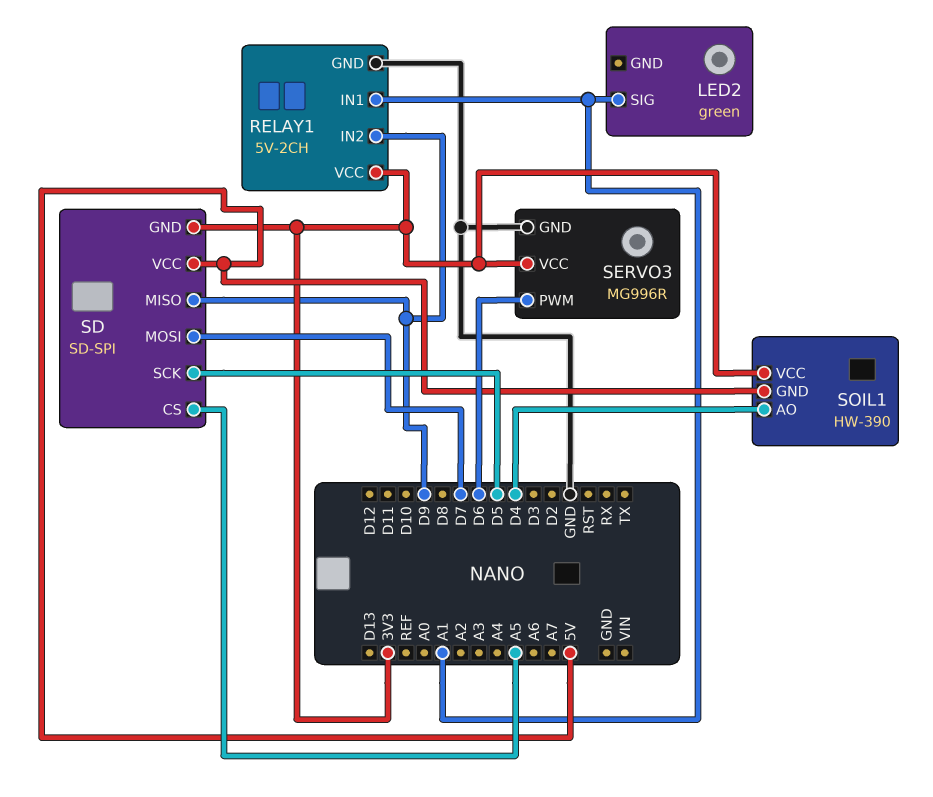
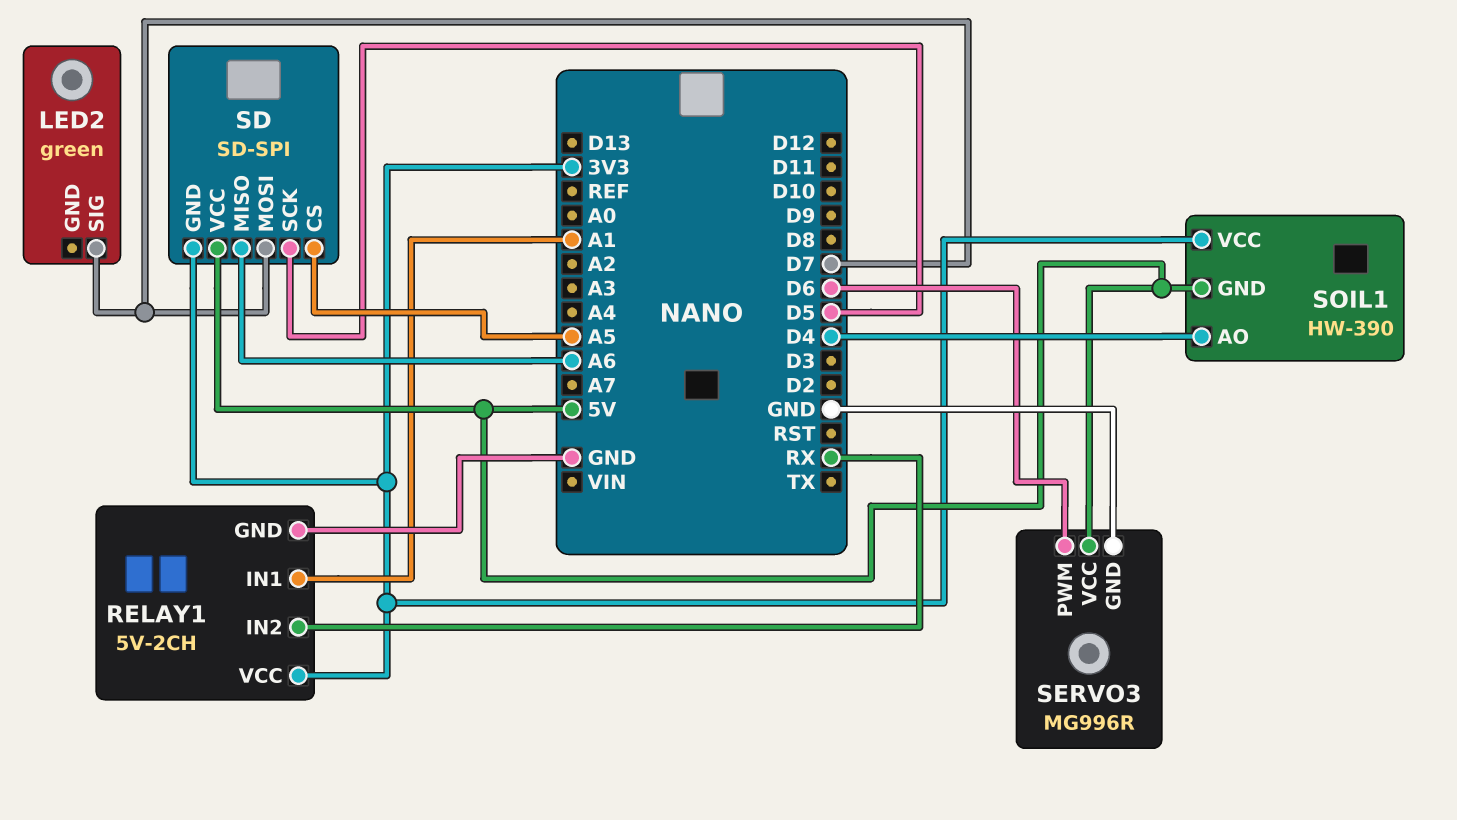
LED2 pin SIG: A1 -> D7
RELAY1 pin IN2: D9 -> RX
SD pin MISO: D9 -> A6
SERVO3 pin VCC: 3V3 -> 5V

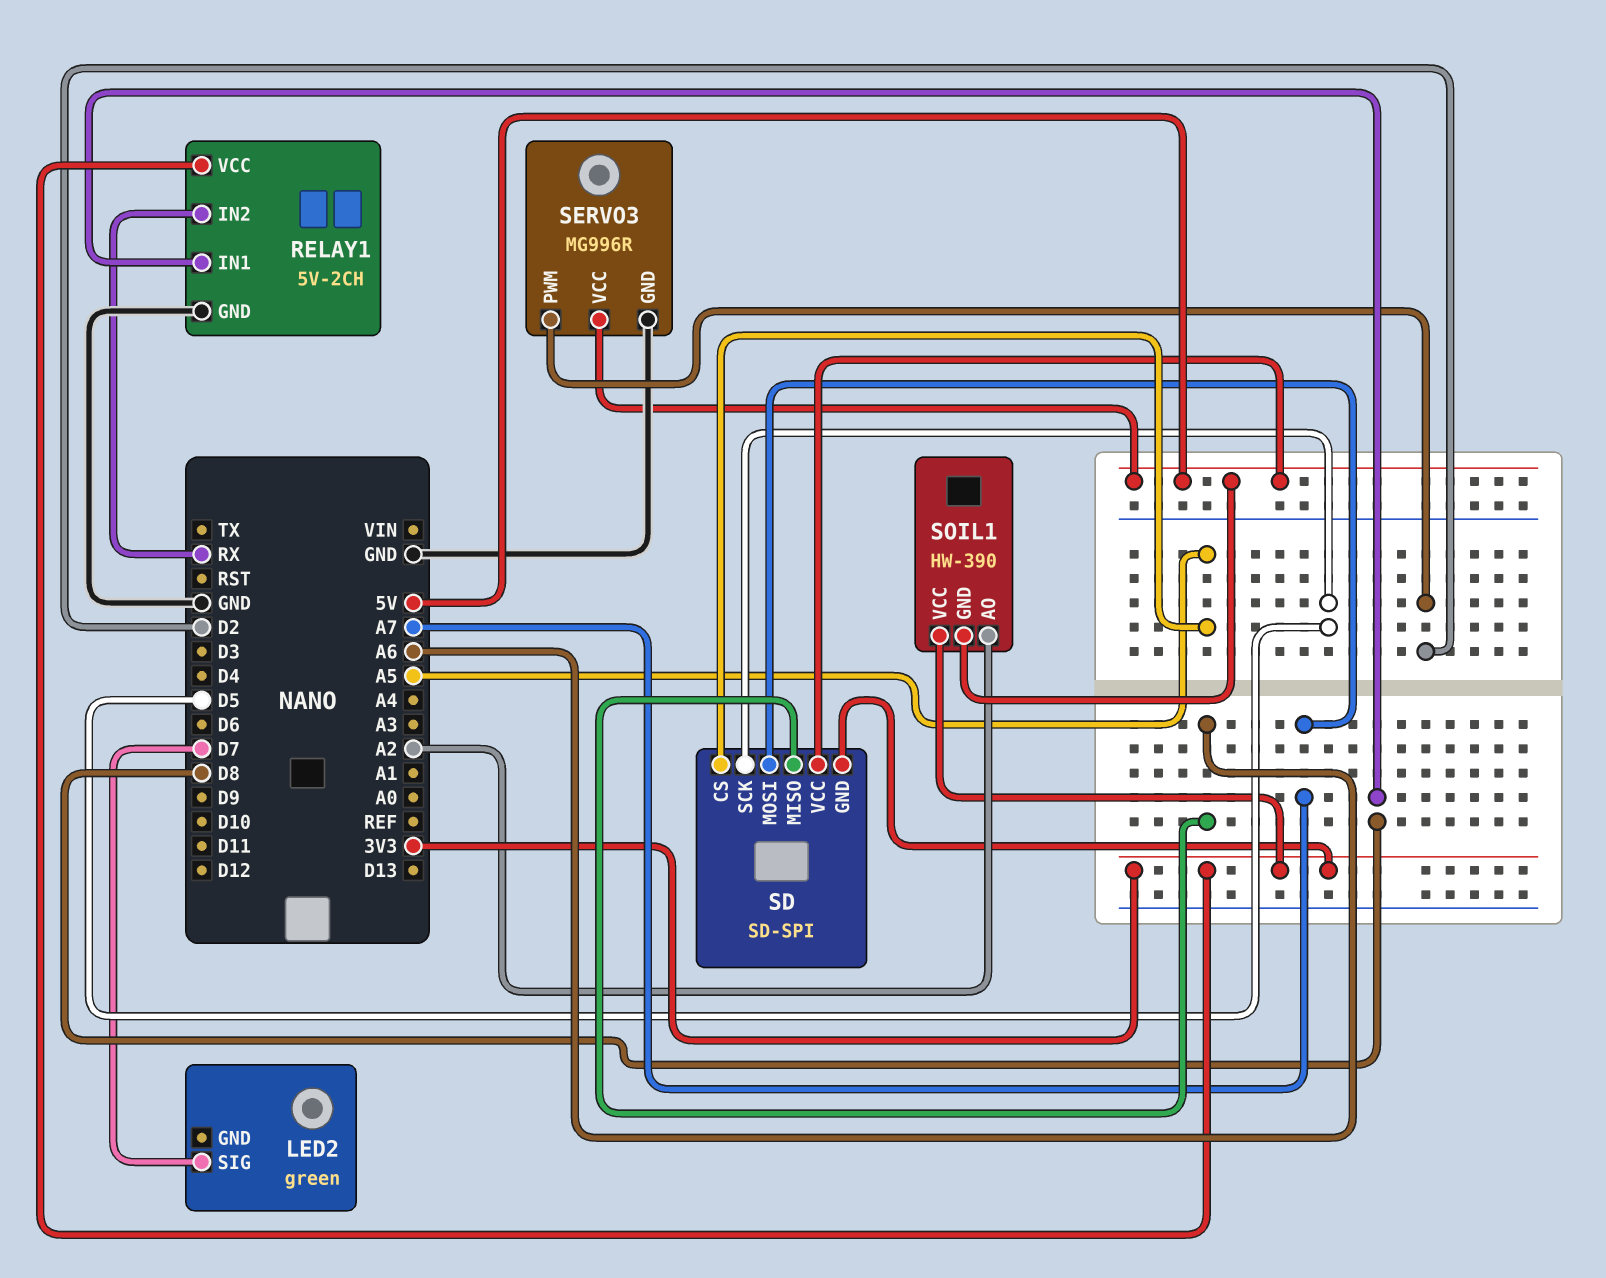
RELAY1 pin IN1: A1 -> D8
SD pin MOSI: D7 -> A7
SERVO3 pin PWM: D6 -> D2
SOIL1 pin AO: D4 -> A2

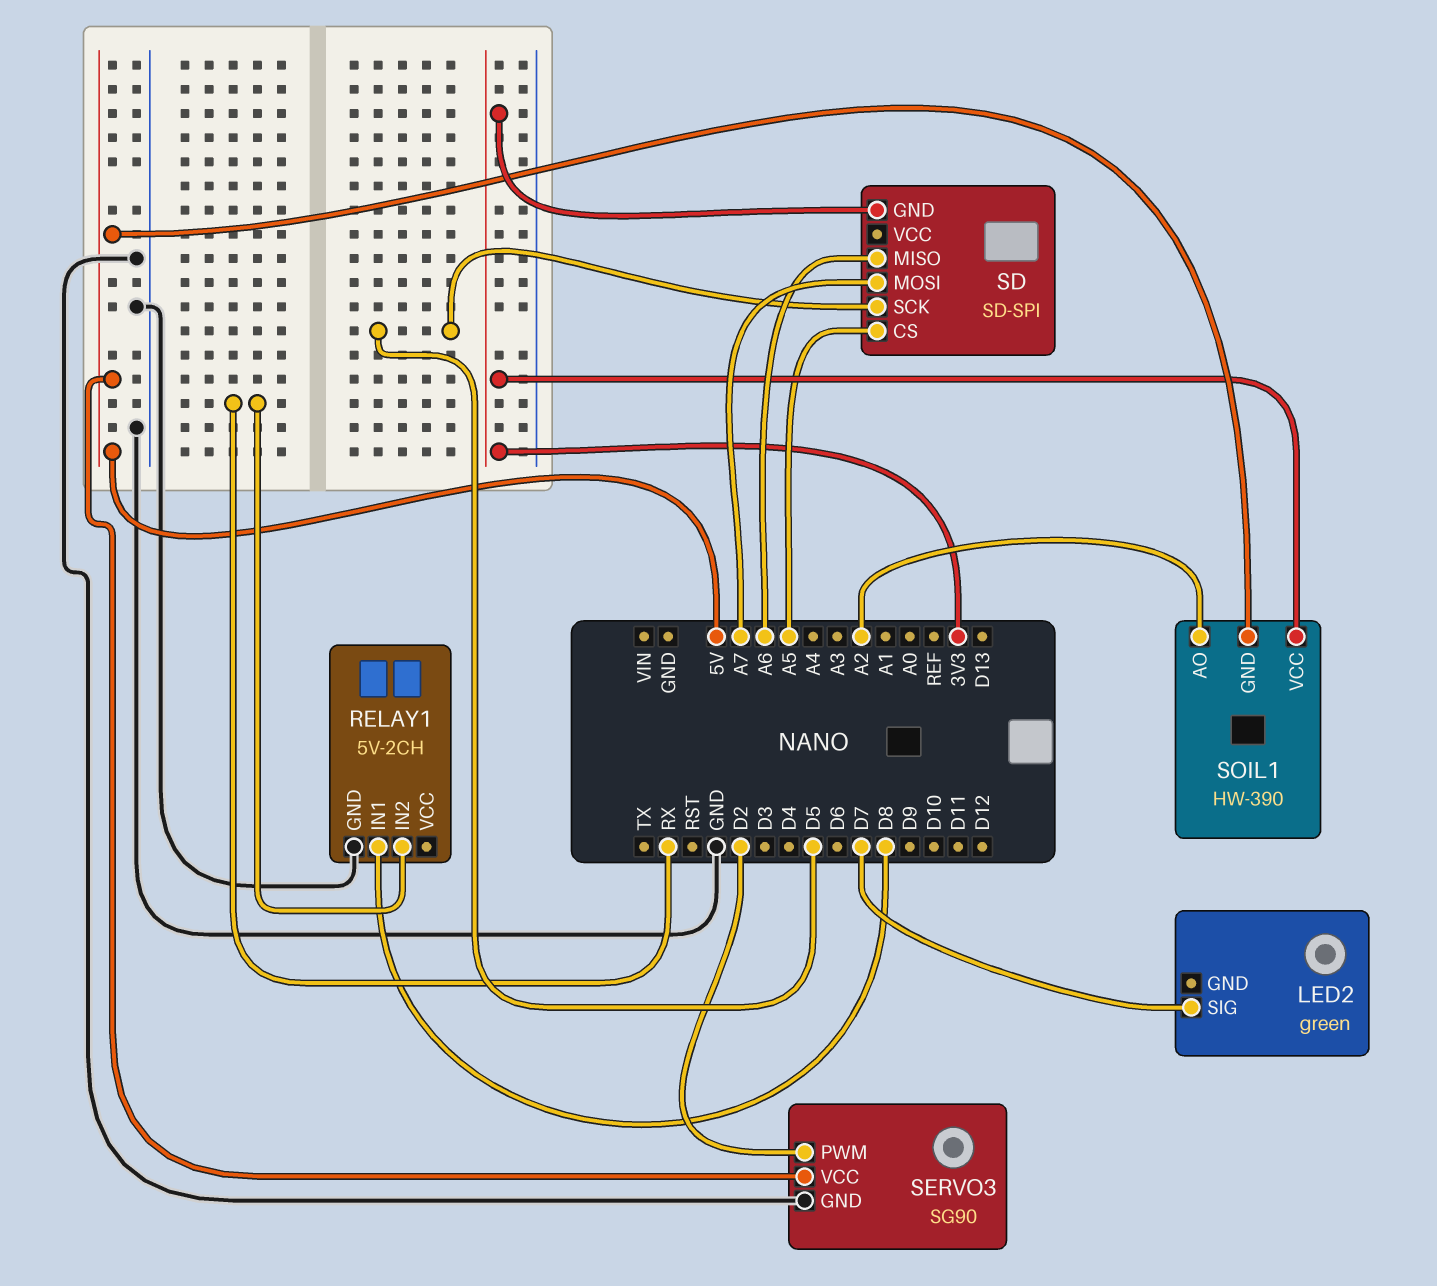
RELAY1 pin VCC: 3V3 -> none
SD pin VCC: 5V -> none
SERVO3: MG996R -> SG90

